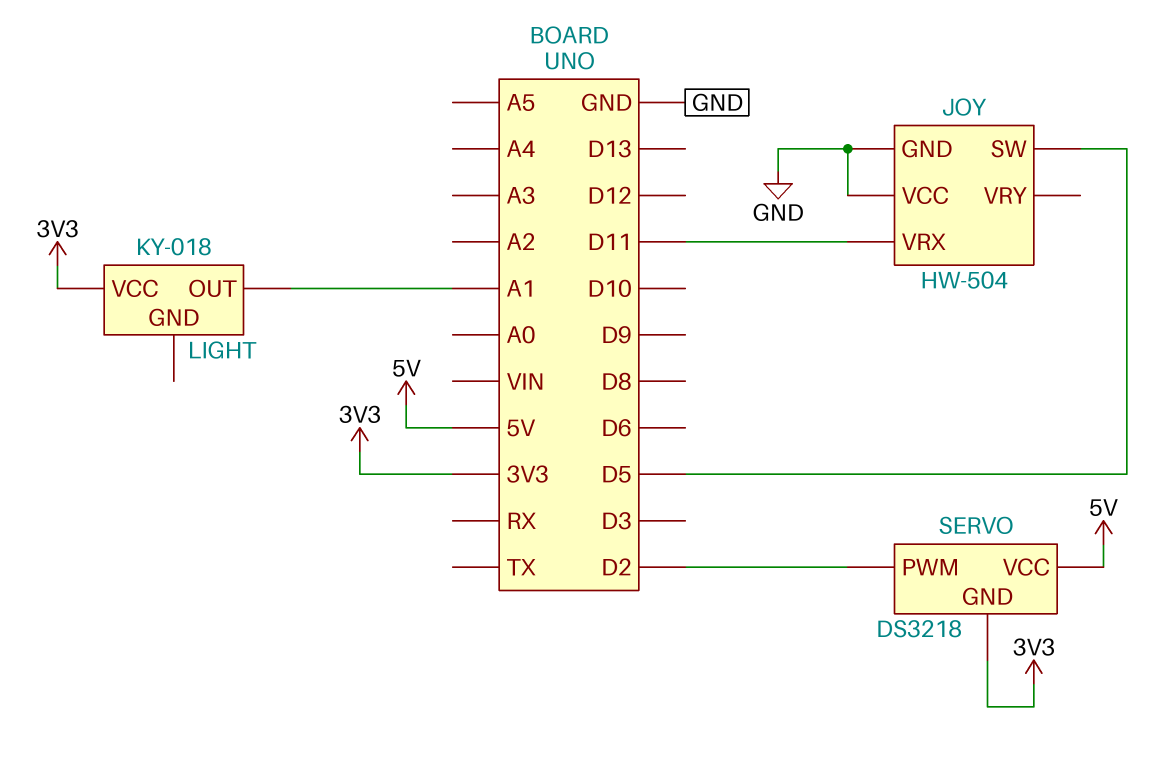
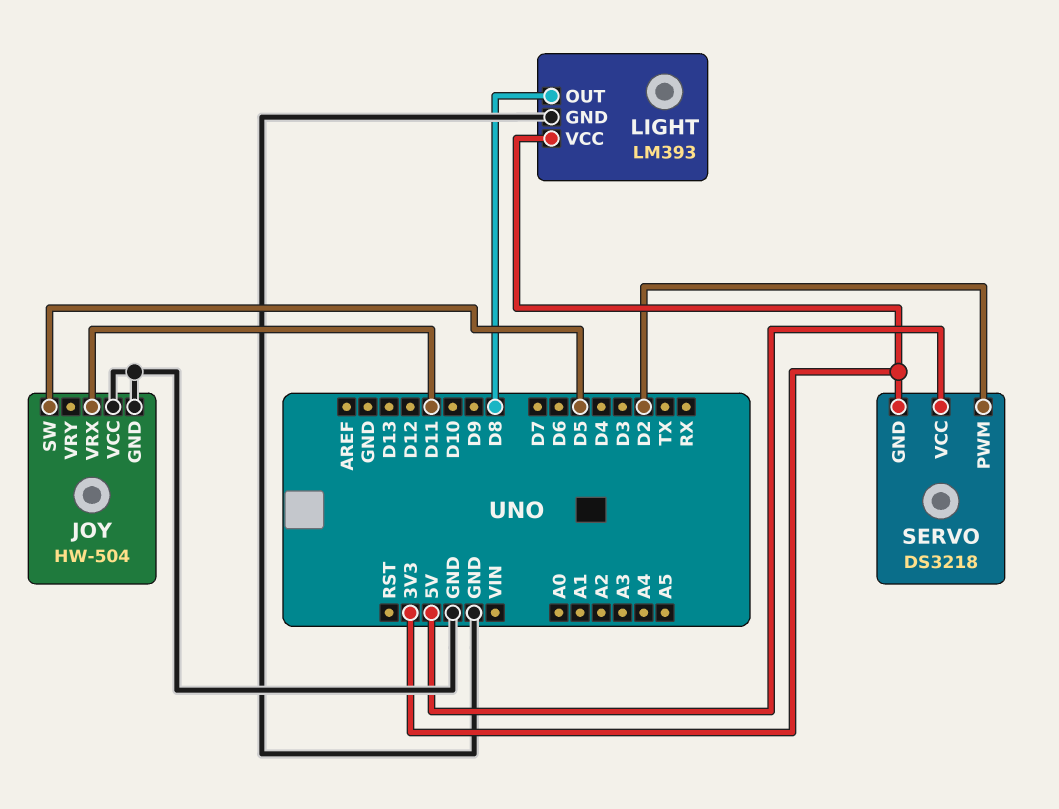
LIGHT: KY-018 -> LM393
LIGHT pin GND: none -> GND
LIGHT pin OUT: A1 -> D8

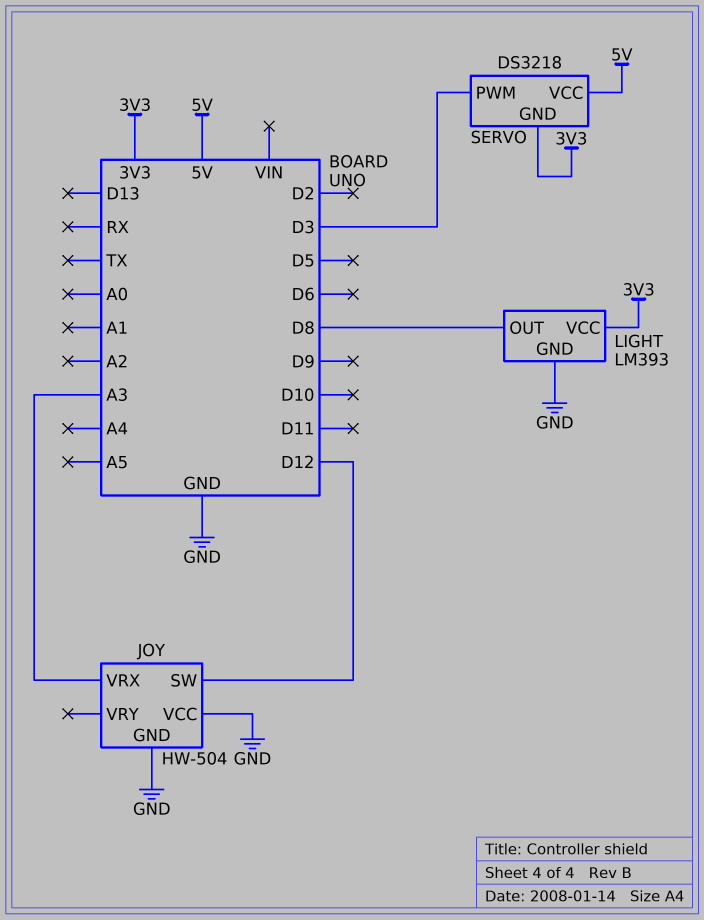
JOY pin SW: D5 -> D12
JOY pin VRX: D11 -> A3
SERVO pin PWM: D2 -> D3

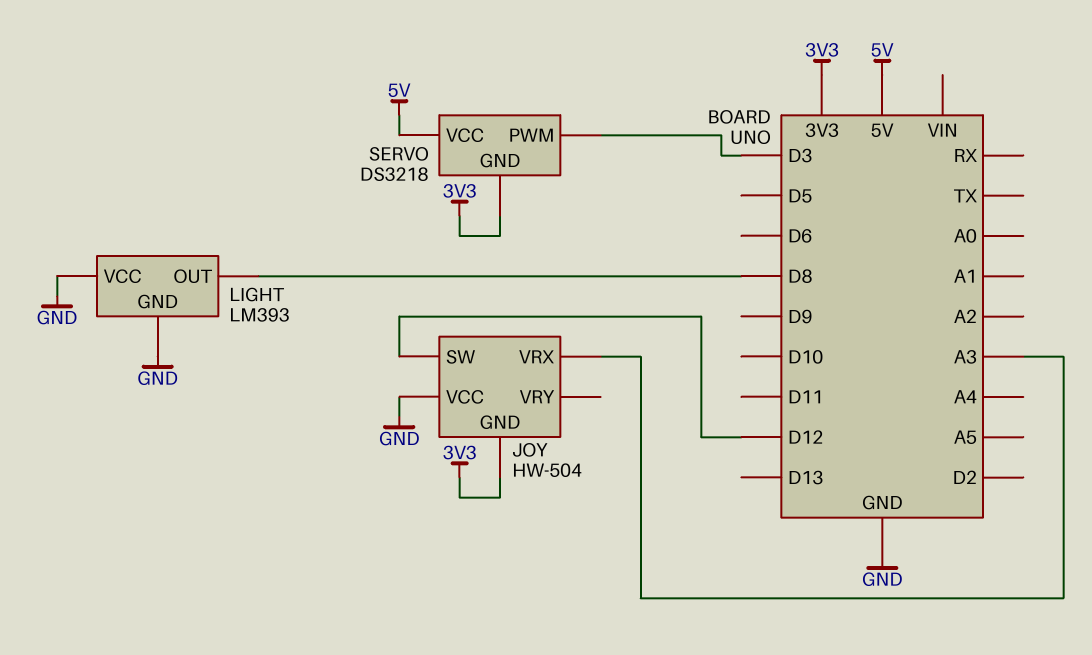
JOY pin GND: GND -> 3V3
LIGHT pin VCC: 3V3 -> GND

